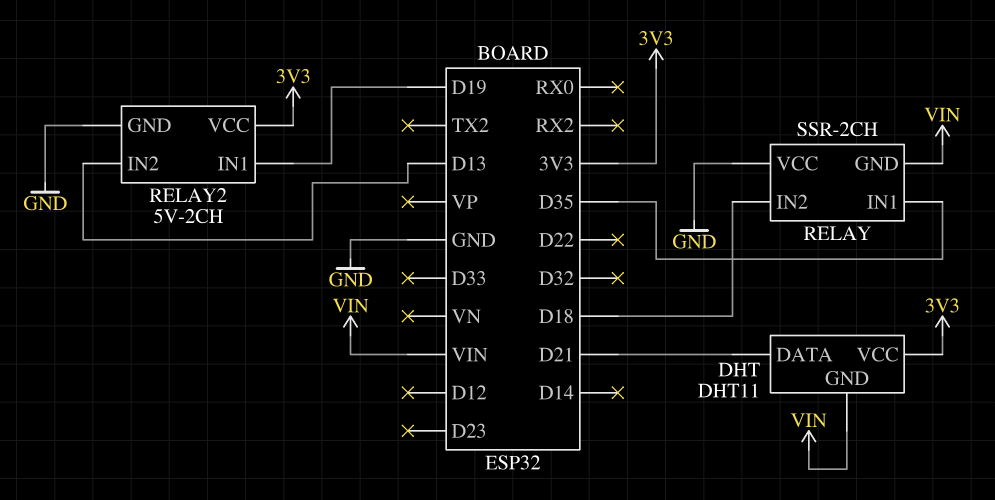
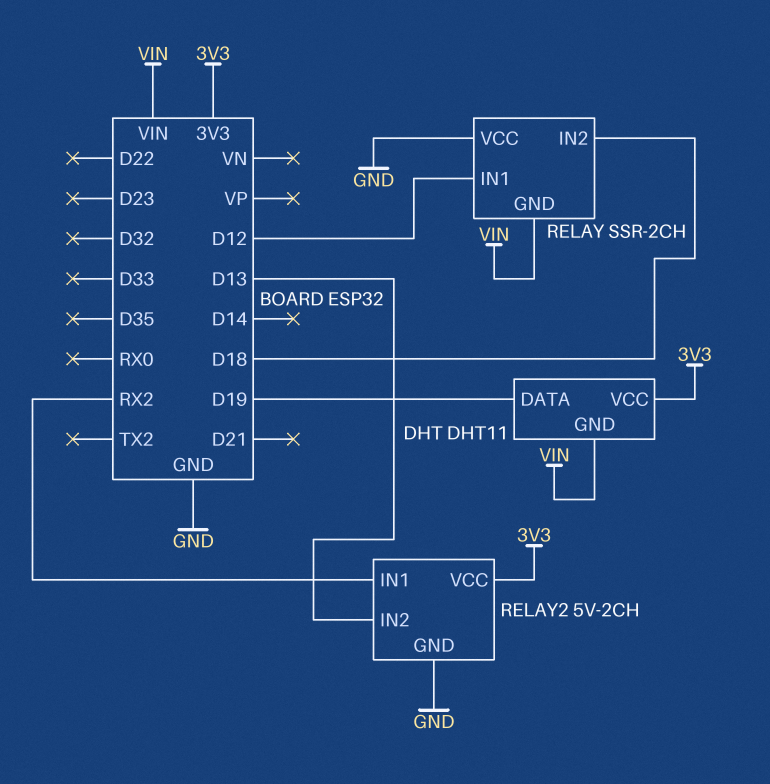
DHT pin DATA: D21 -> D19
RELAY pin IN1: D35 -> D12
RELAY2 pin IN1: D19 -> RX2

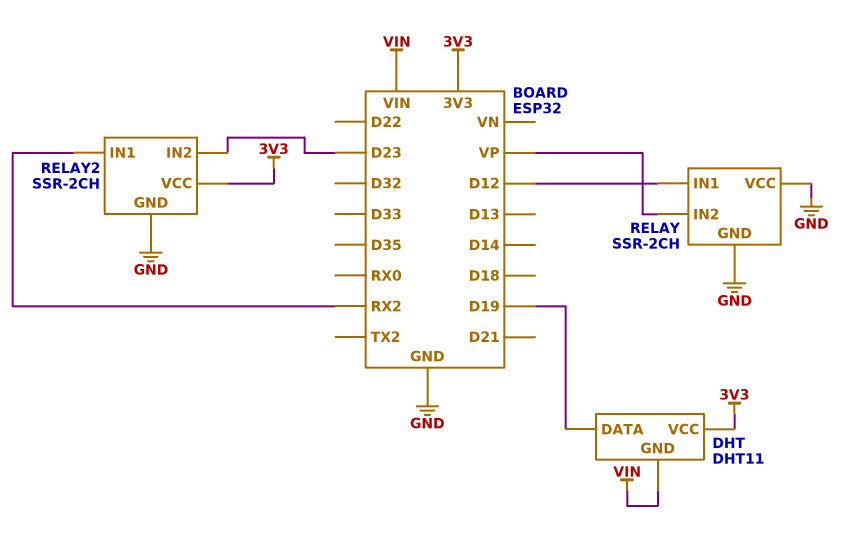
RELAY pin GND: VIN -> GND
RELAY pin IN2: D18 -> VP
RELAY2: 5V-2CH -> SSR-2CH
RELAY2 pin IN2: D13 -> D23

